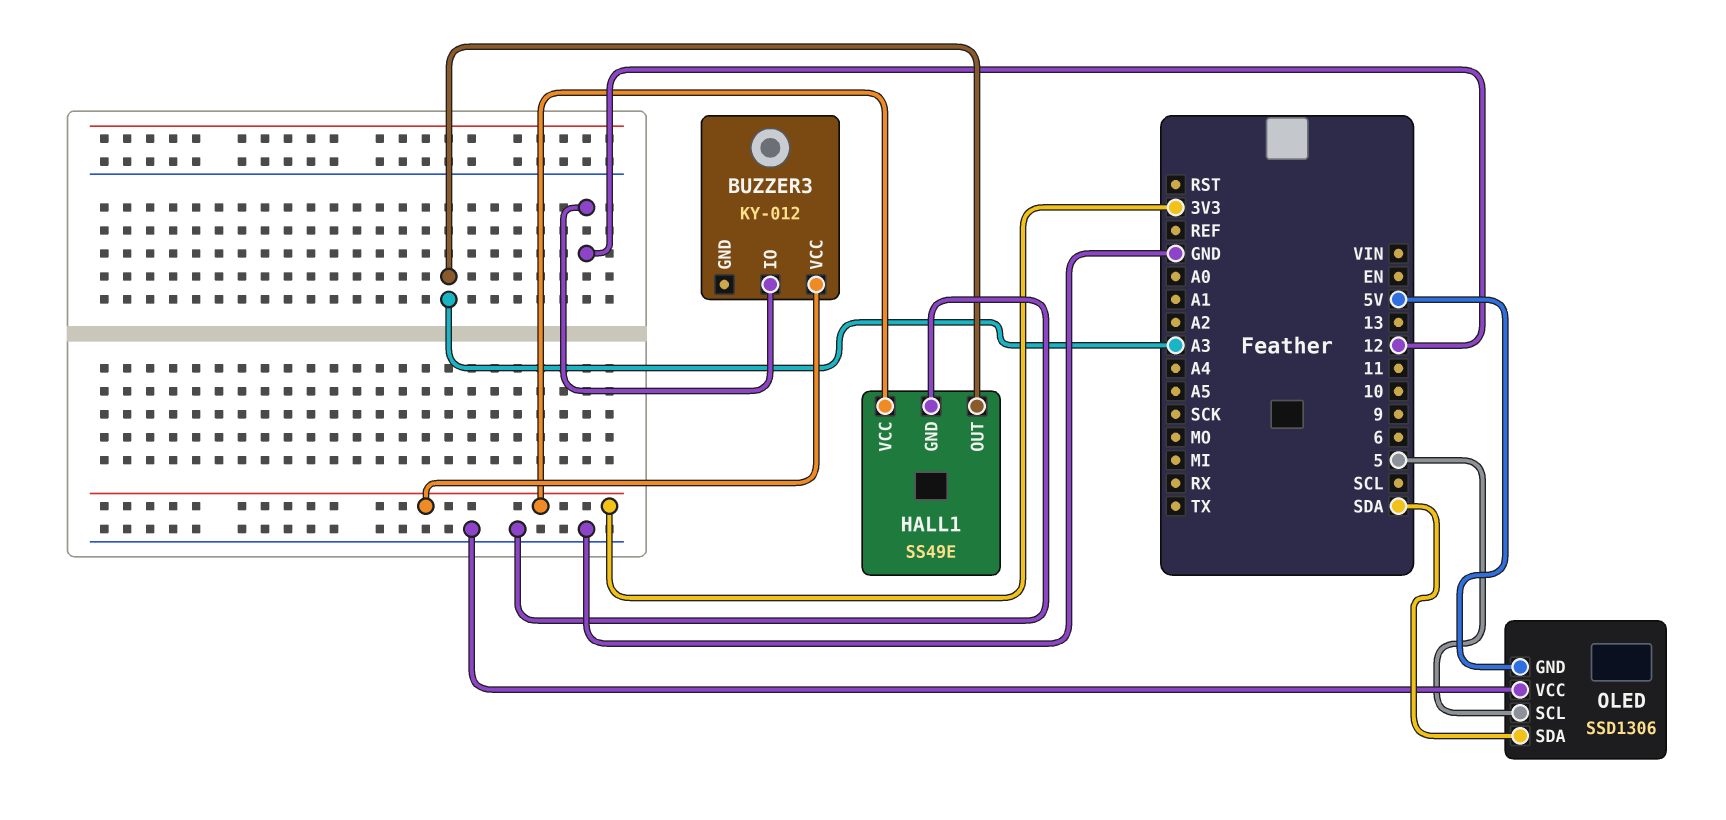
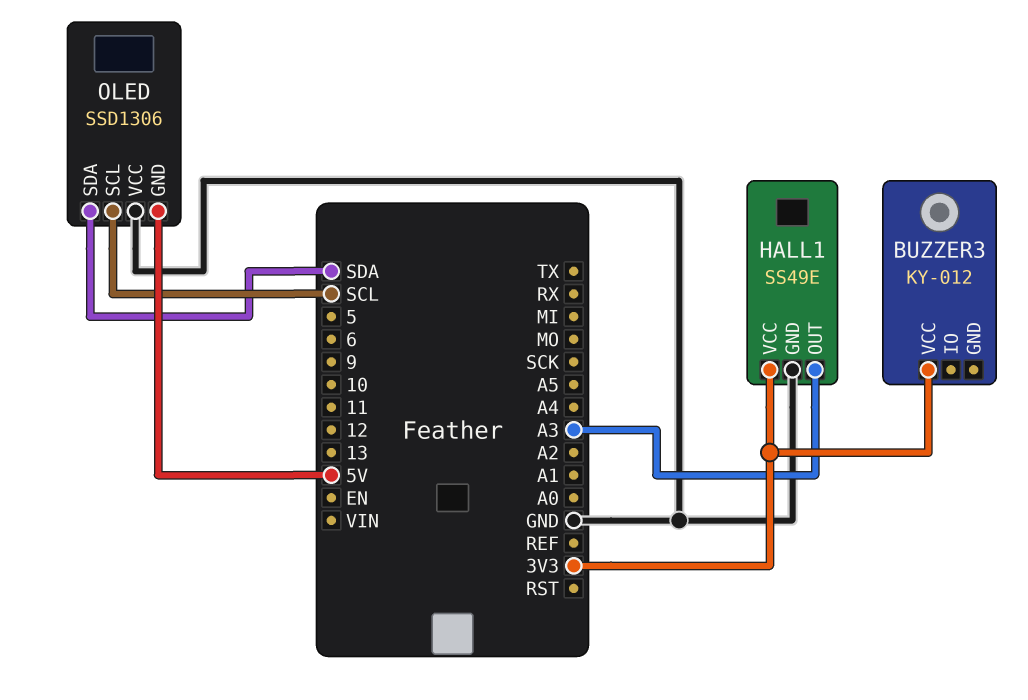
BUZZER3 pin IO: 12 -> none
OLED pin SCL: 5 -> SCL

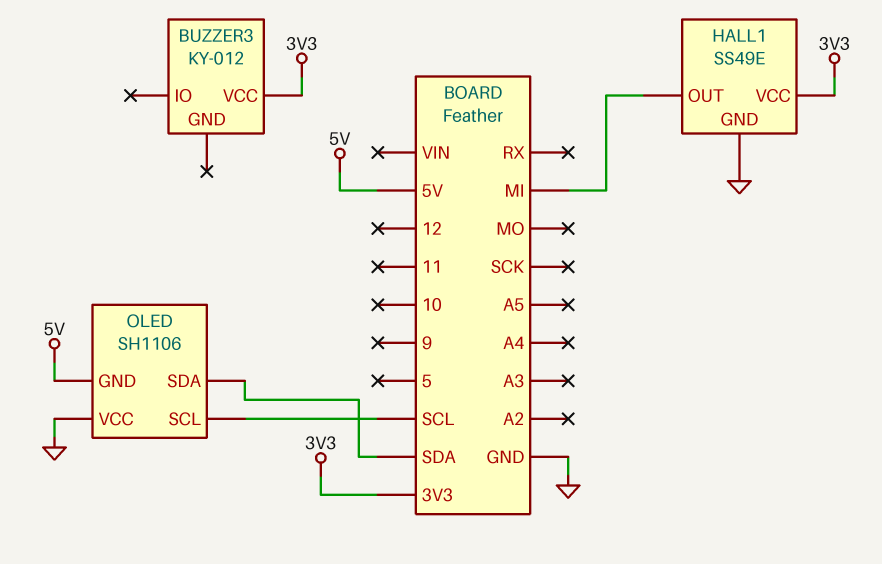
HALL1 pin OUT: A3 -> MI
OLED: SSD1306 -> SH1106

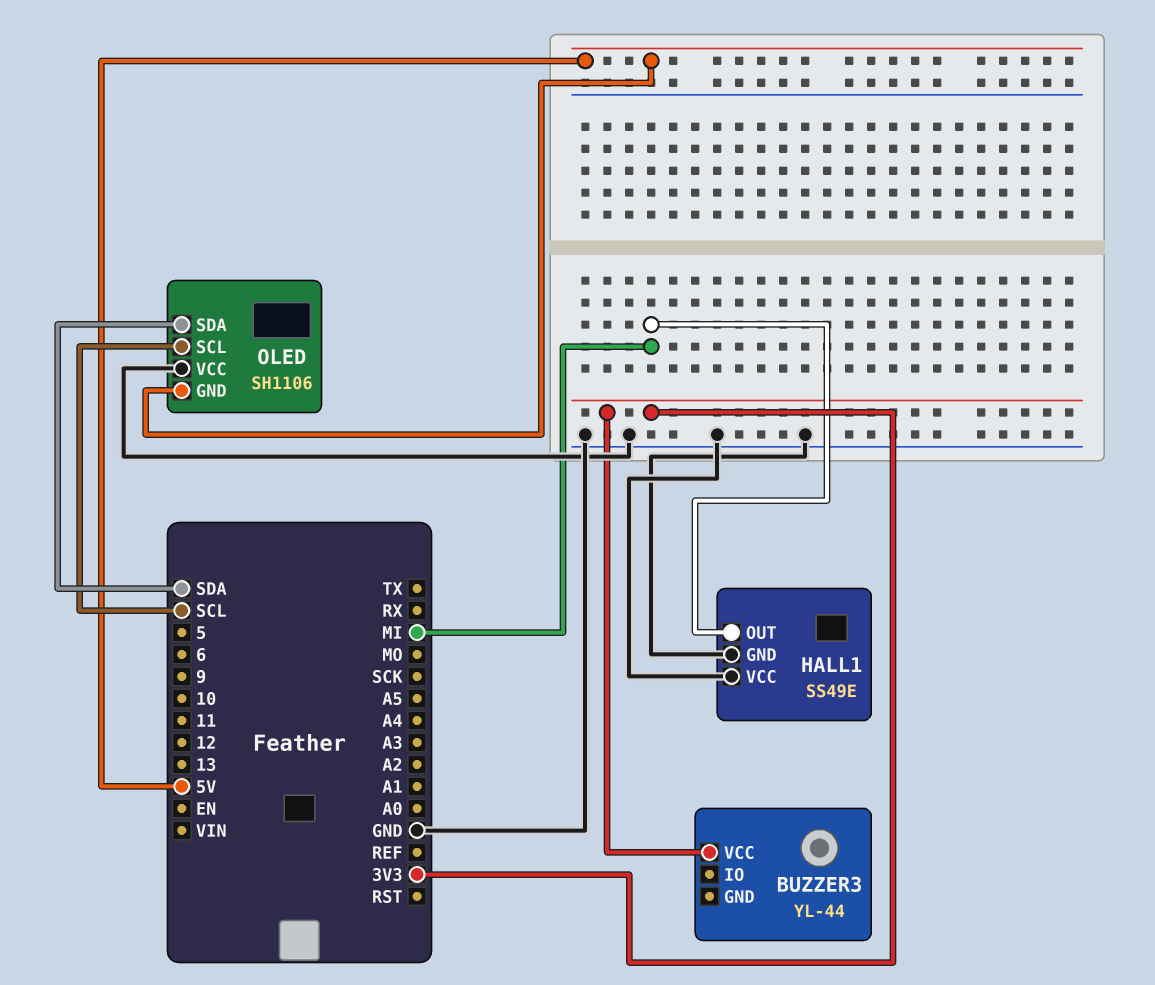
BUZZER3: KY-012 -> YL-44
HALL1 pin VCC: 3V3 -> GND

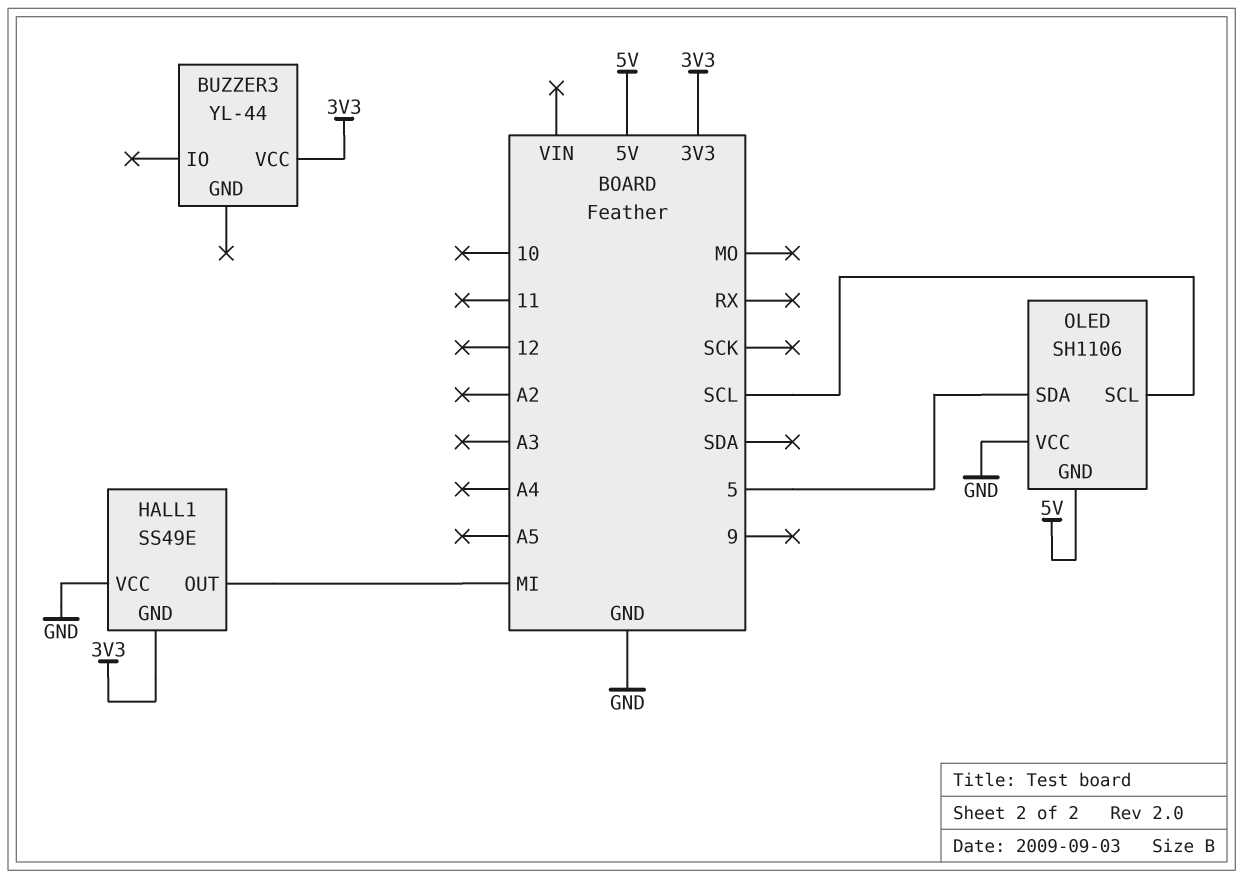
HALL1 pin GND: GND -> 3V3
OLED pin SDA: SDA -> 5

